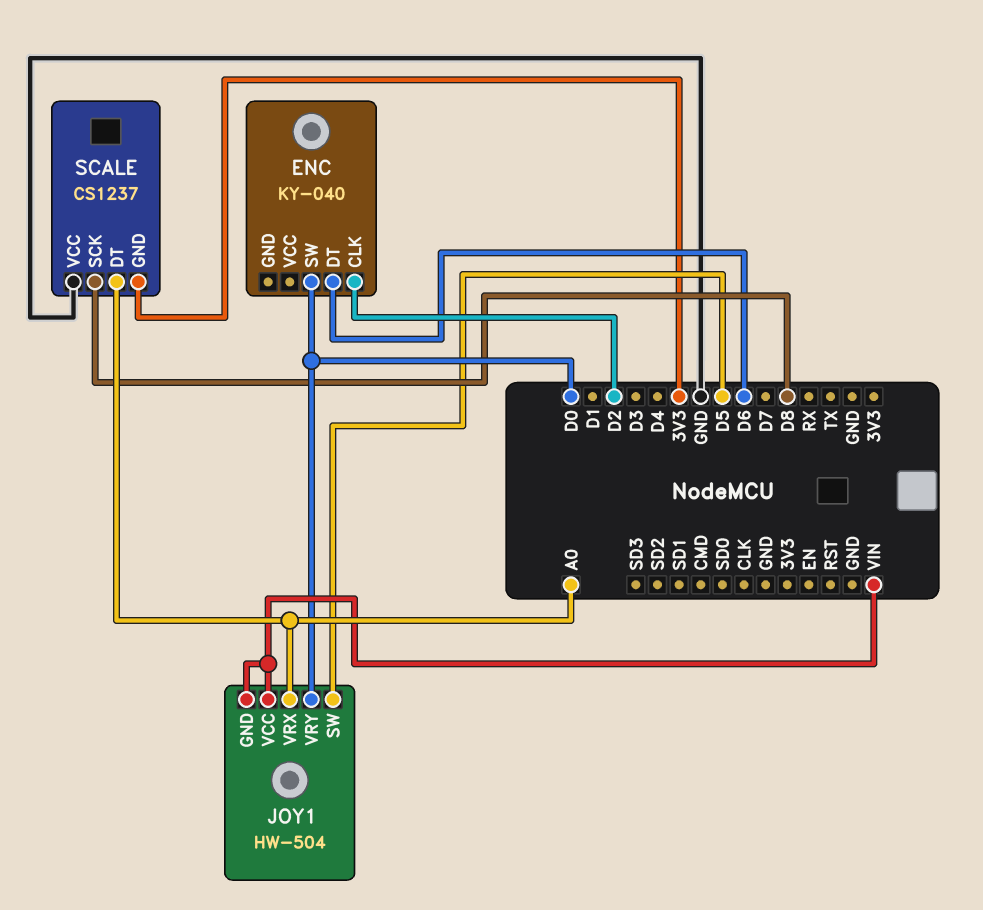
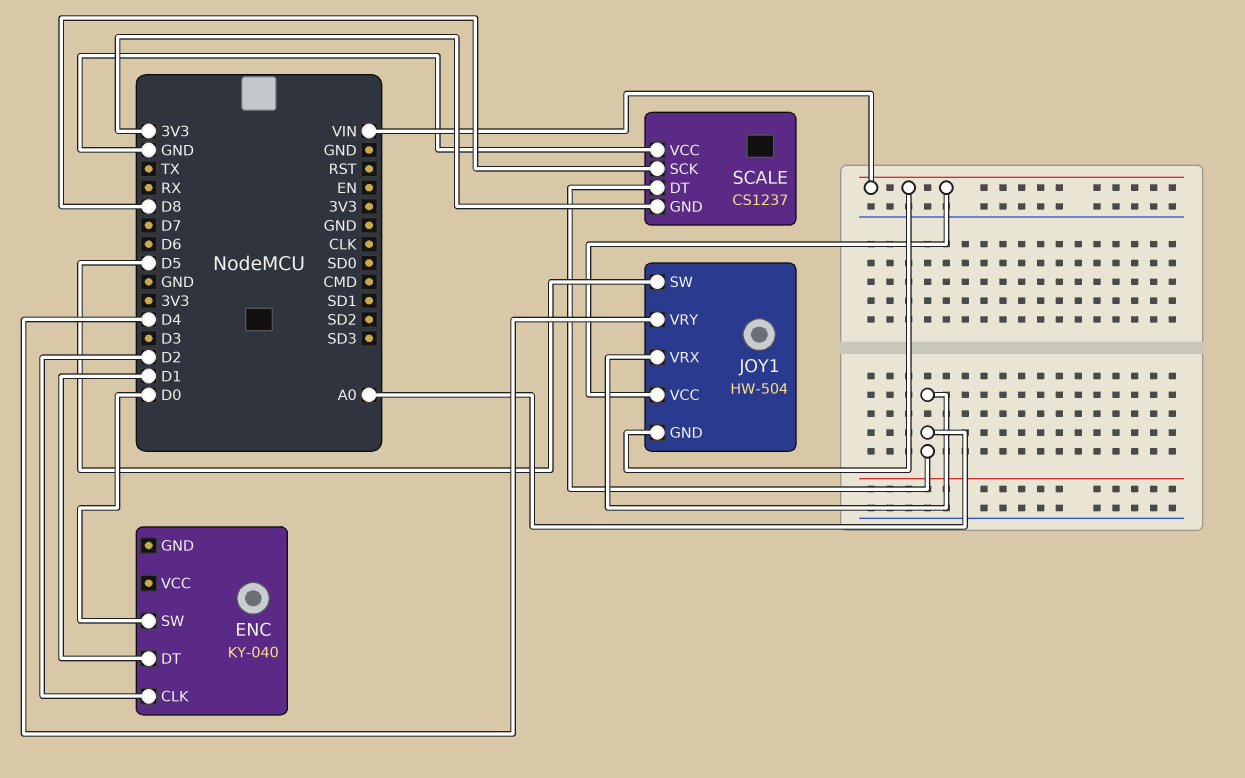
ENC pin DT: D6 -> D1
JOY1 pin VRY: D0 -> D4

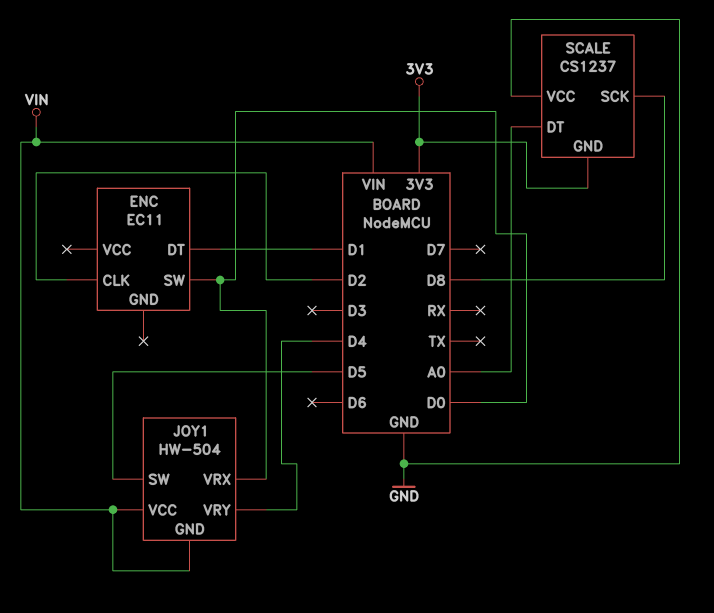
ENC: KY-040 -> EC11
JOY1 pin VRX: A0 -> D0

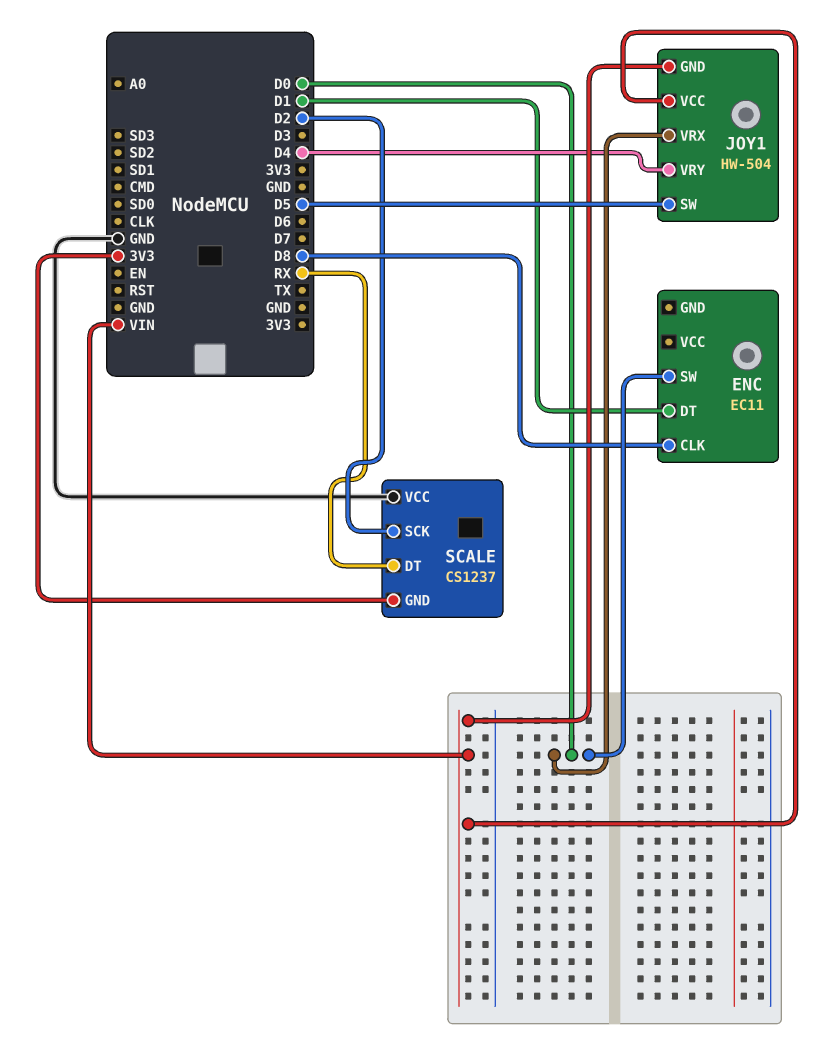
ENC pin CLK: D2 -> D8
SCALE pin DT: A0 -> RX
SCALE pin SCK: D8 -> D2

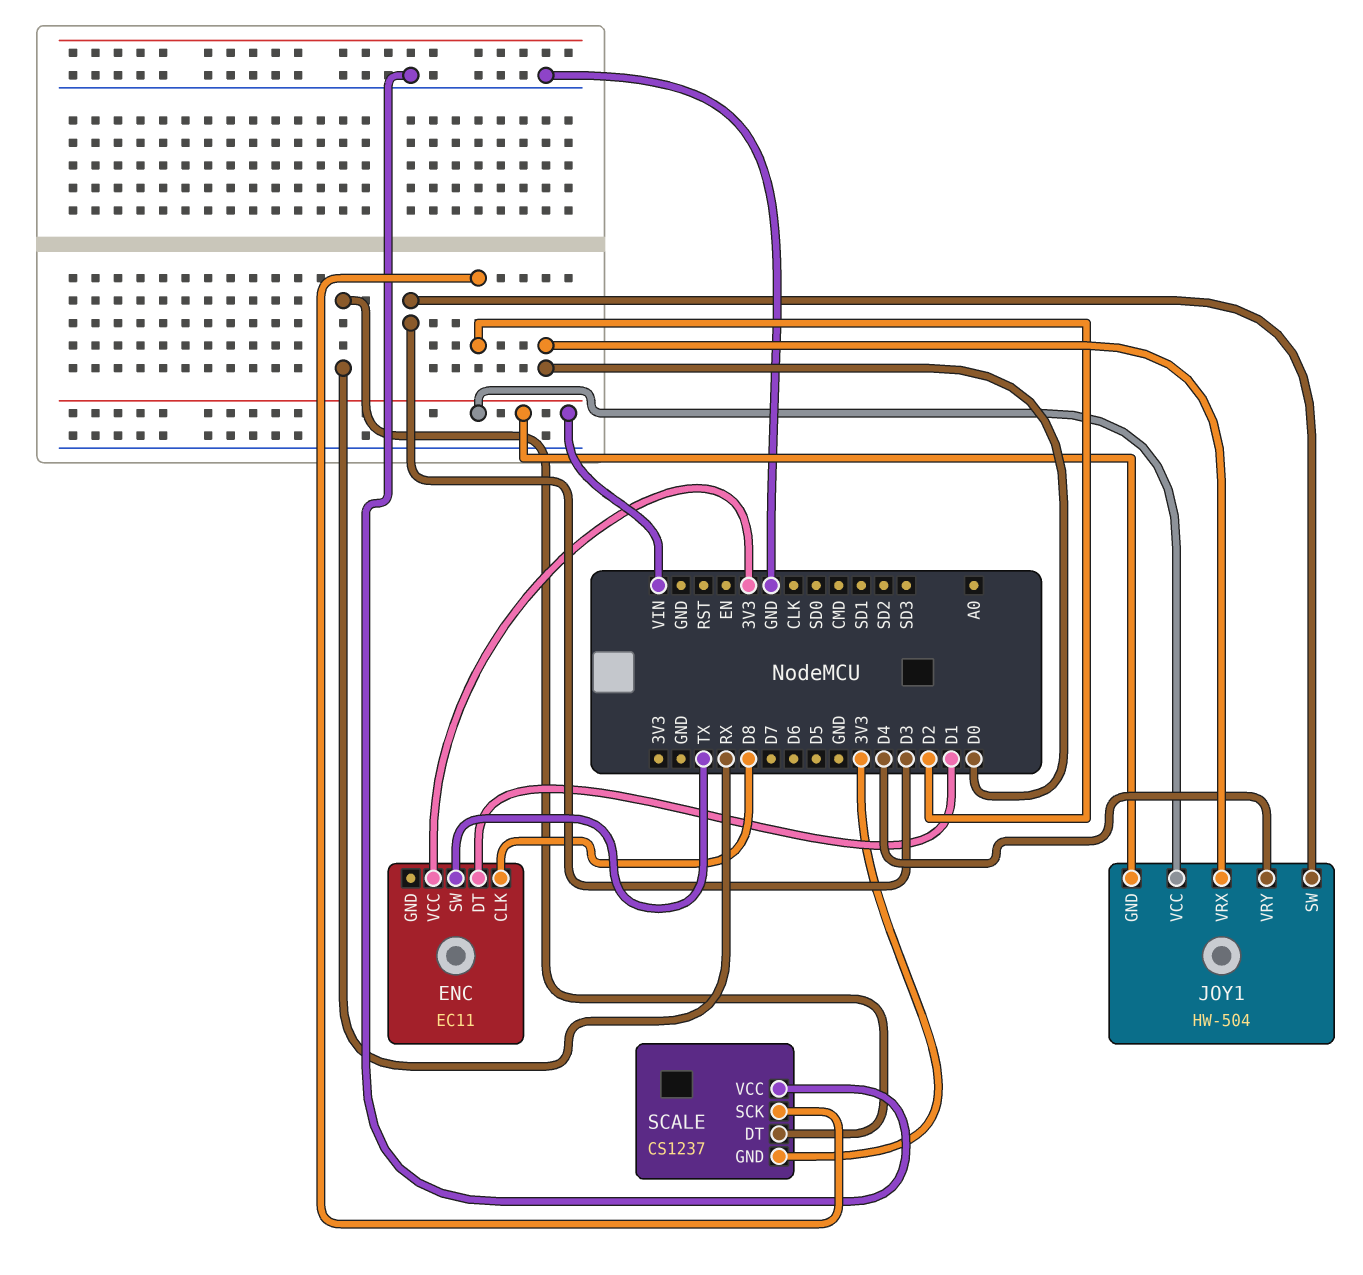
ENC pin SW: D0 -> TX
ENC pin VCC: none -> 3V3
JOY1 pin SW: D5 -> D3

